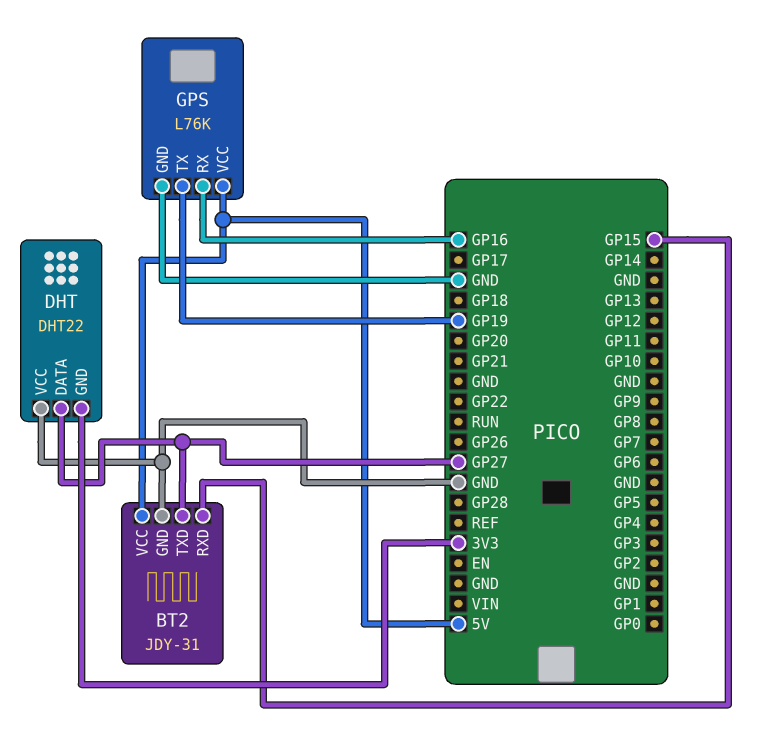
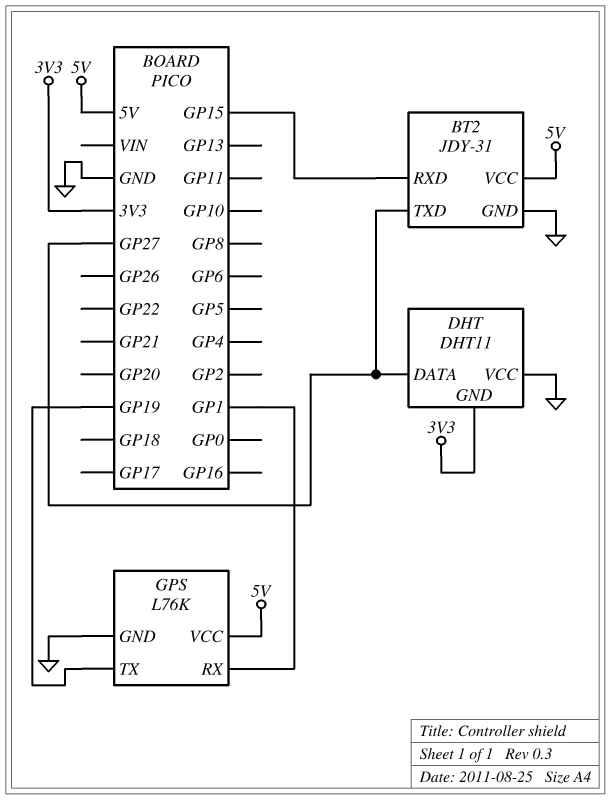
DHT: DHT22 -> DHT11
GPS pin RX: GP16 -> GP1

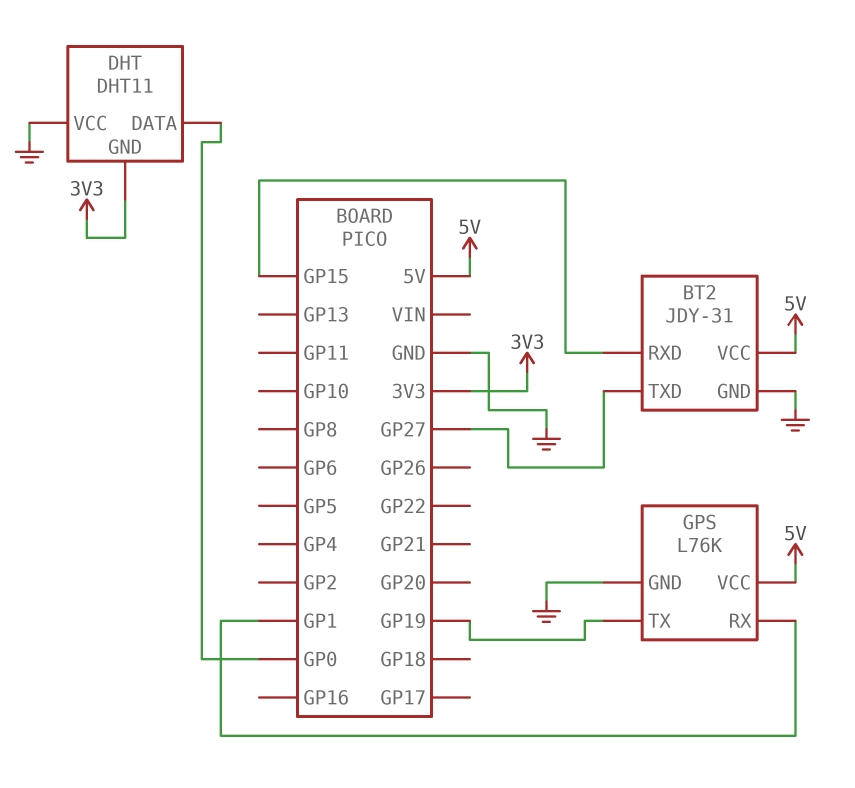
DHT pin DATA: GP27 -> GP0

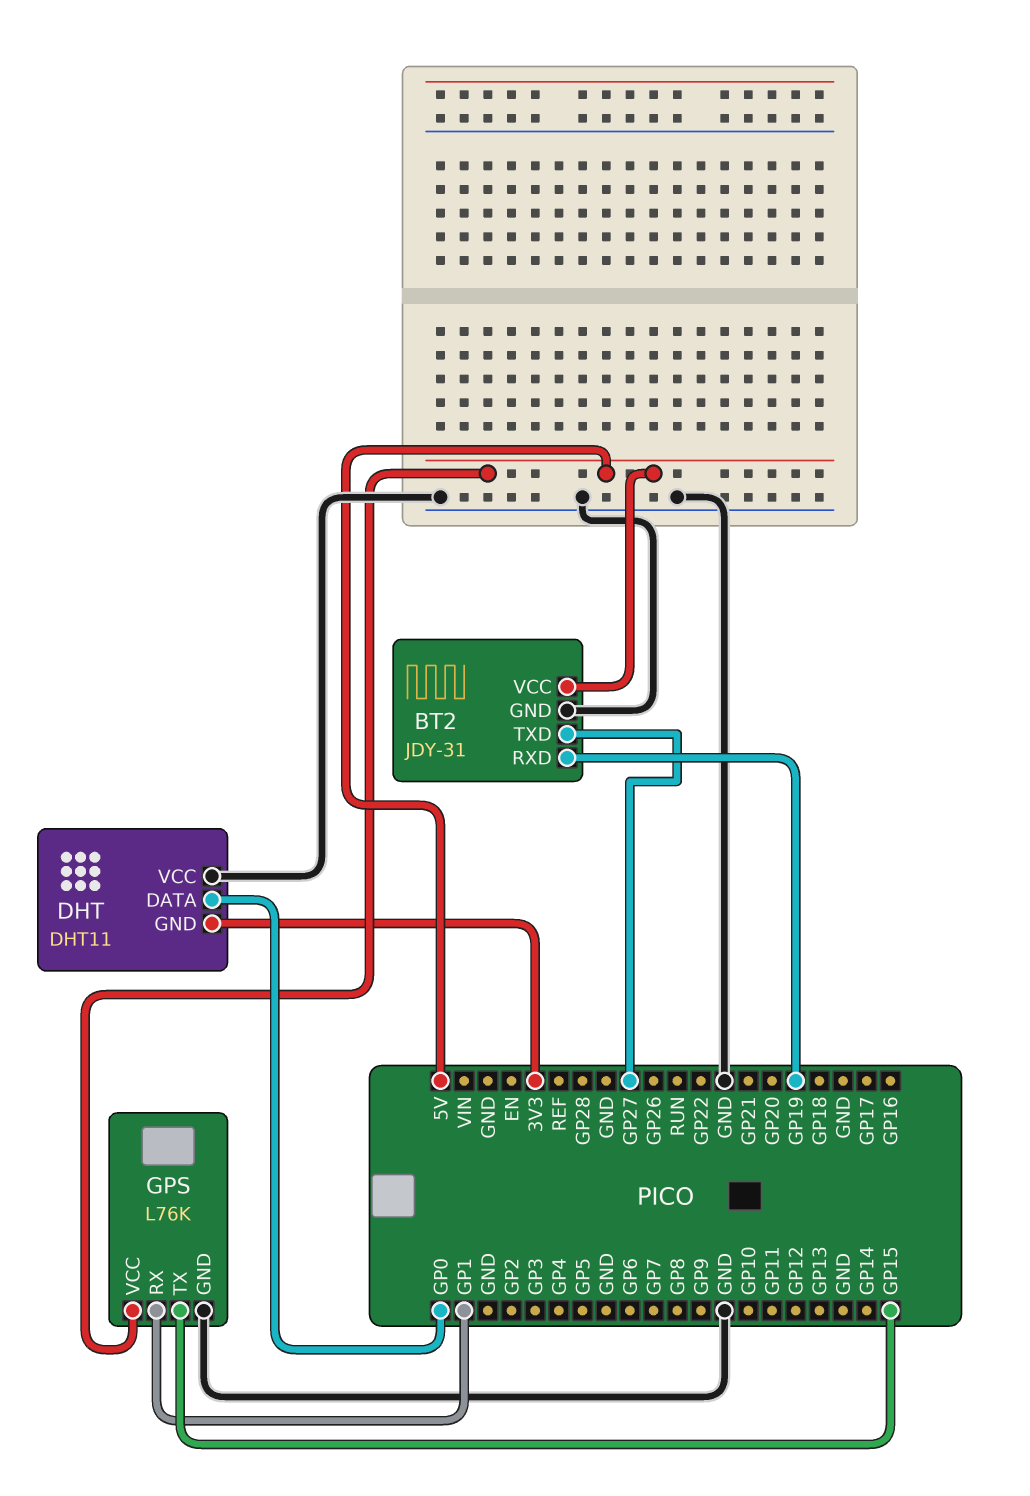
BT2 pin RXD: GP15 -> GP19
GPS pin TX: GP19 -> GP15

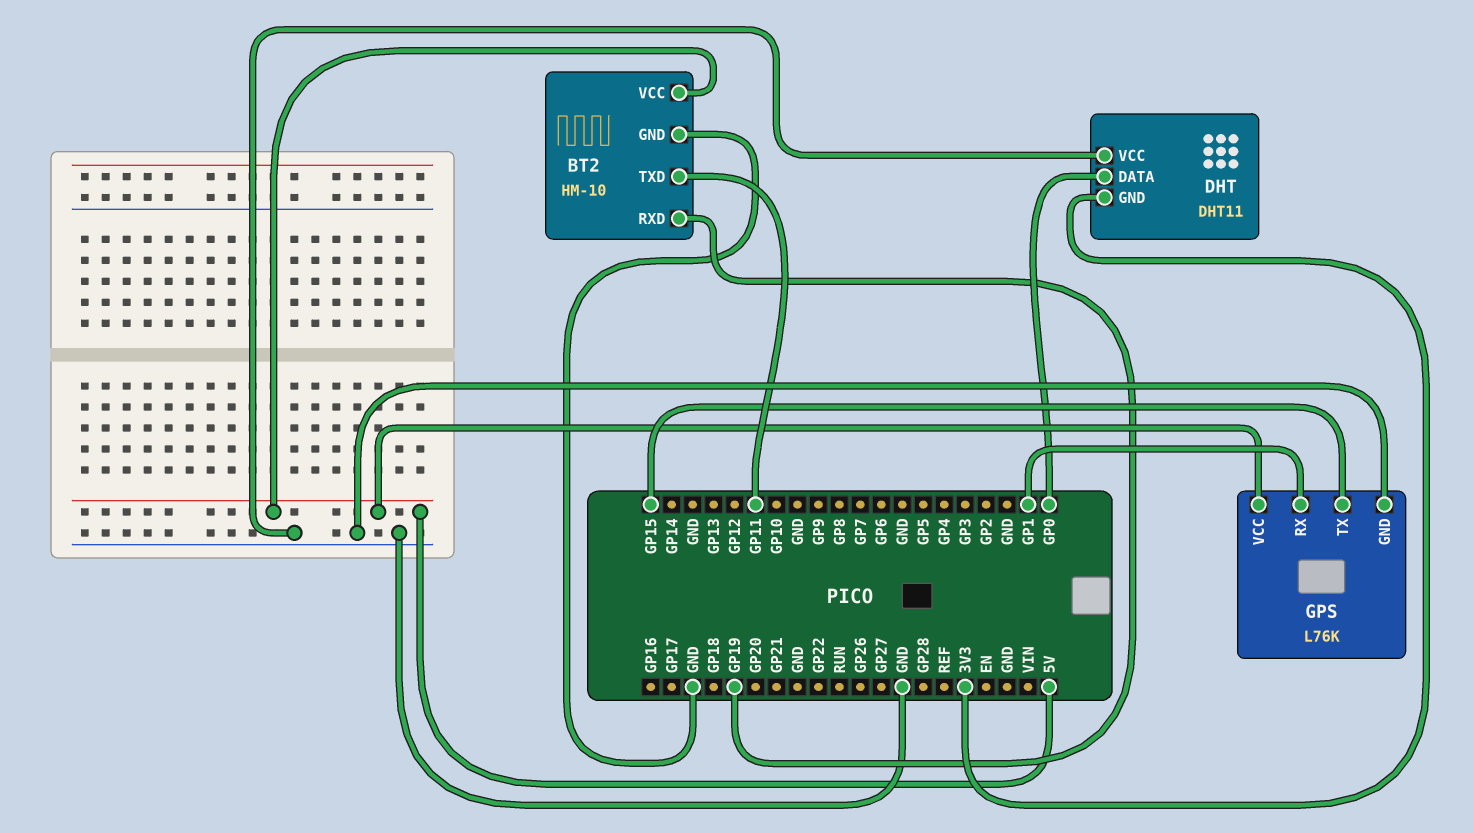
BT2: JDY-31 -> HM-10
BT2 pin TXD: GP27 -> GP11

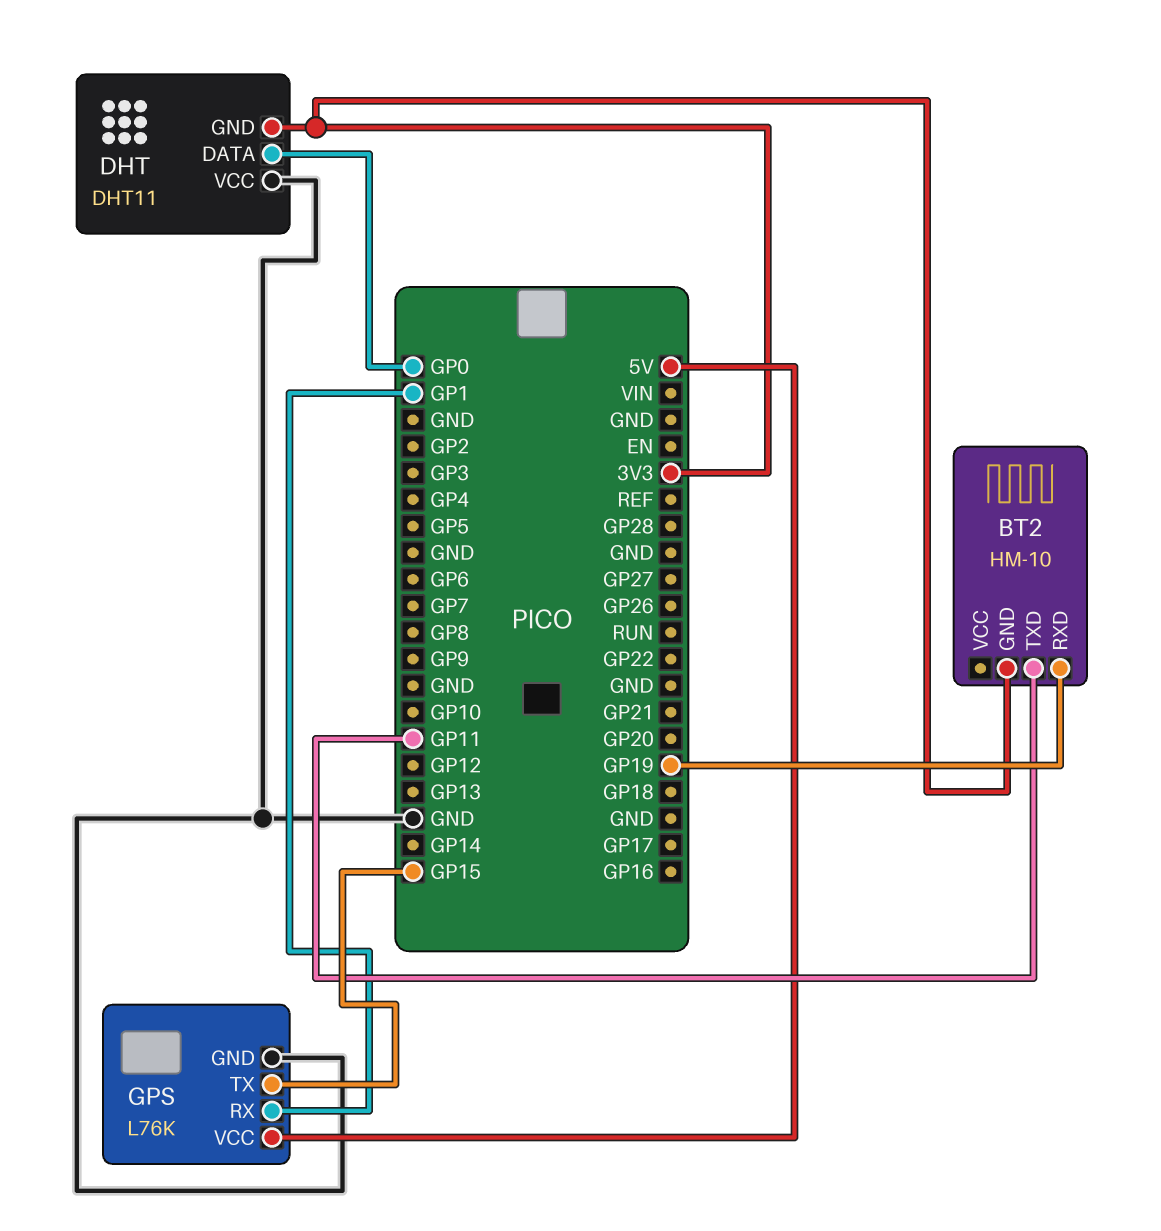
BT2 pin GND: GND -> 3V3
BT2 pin VCC: 5V -> none

